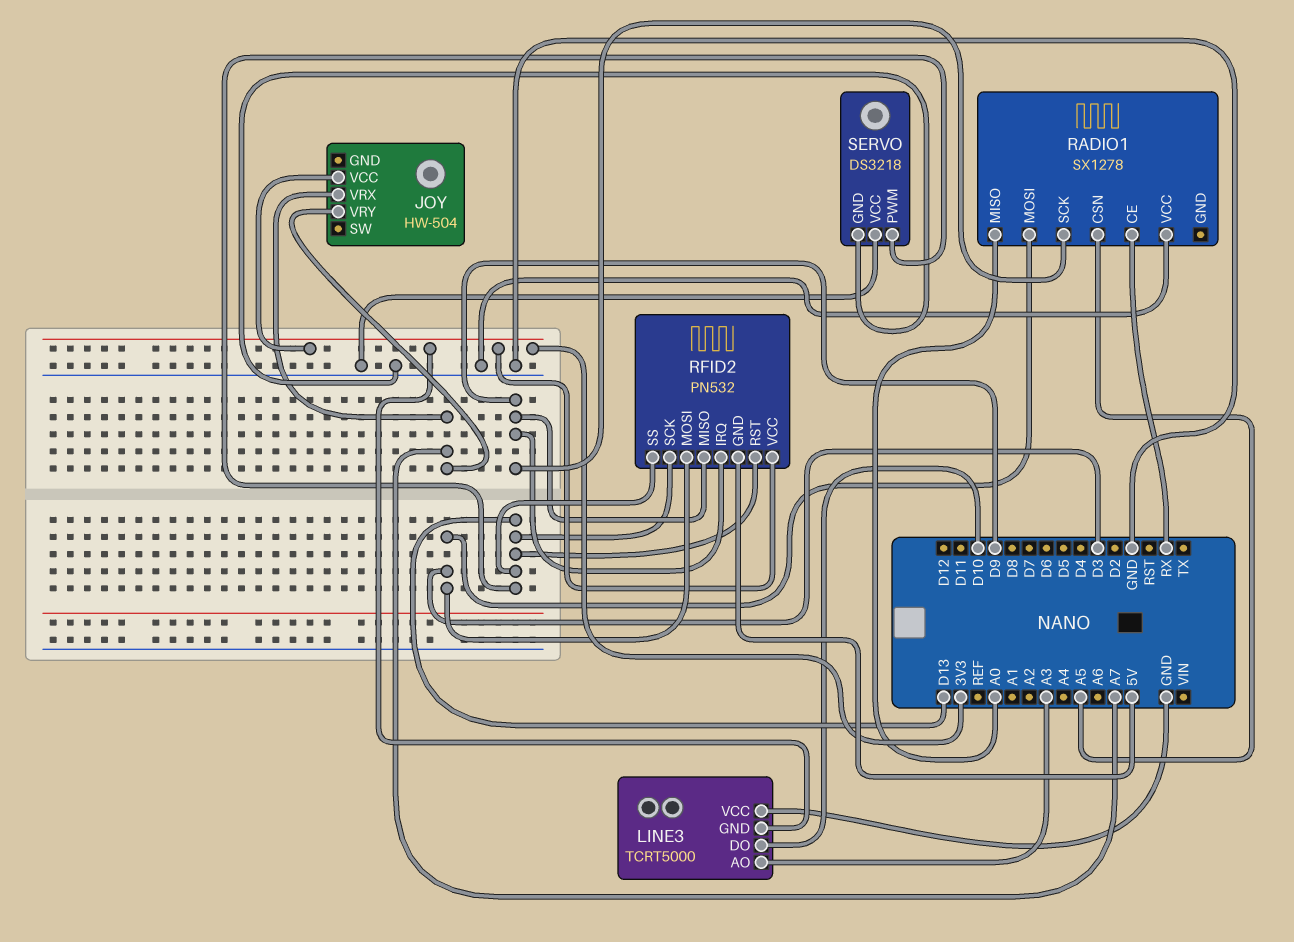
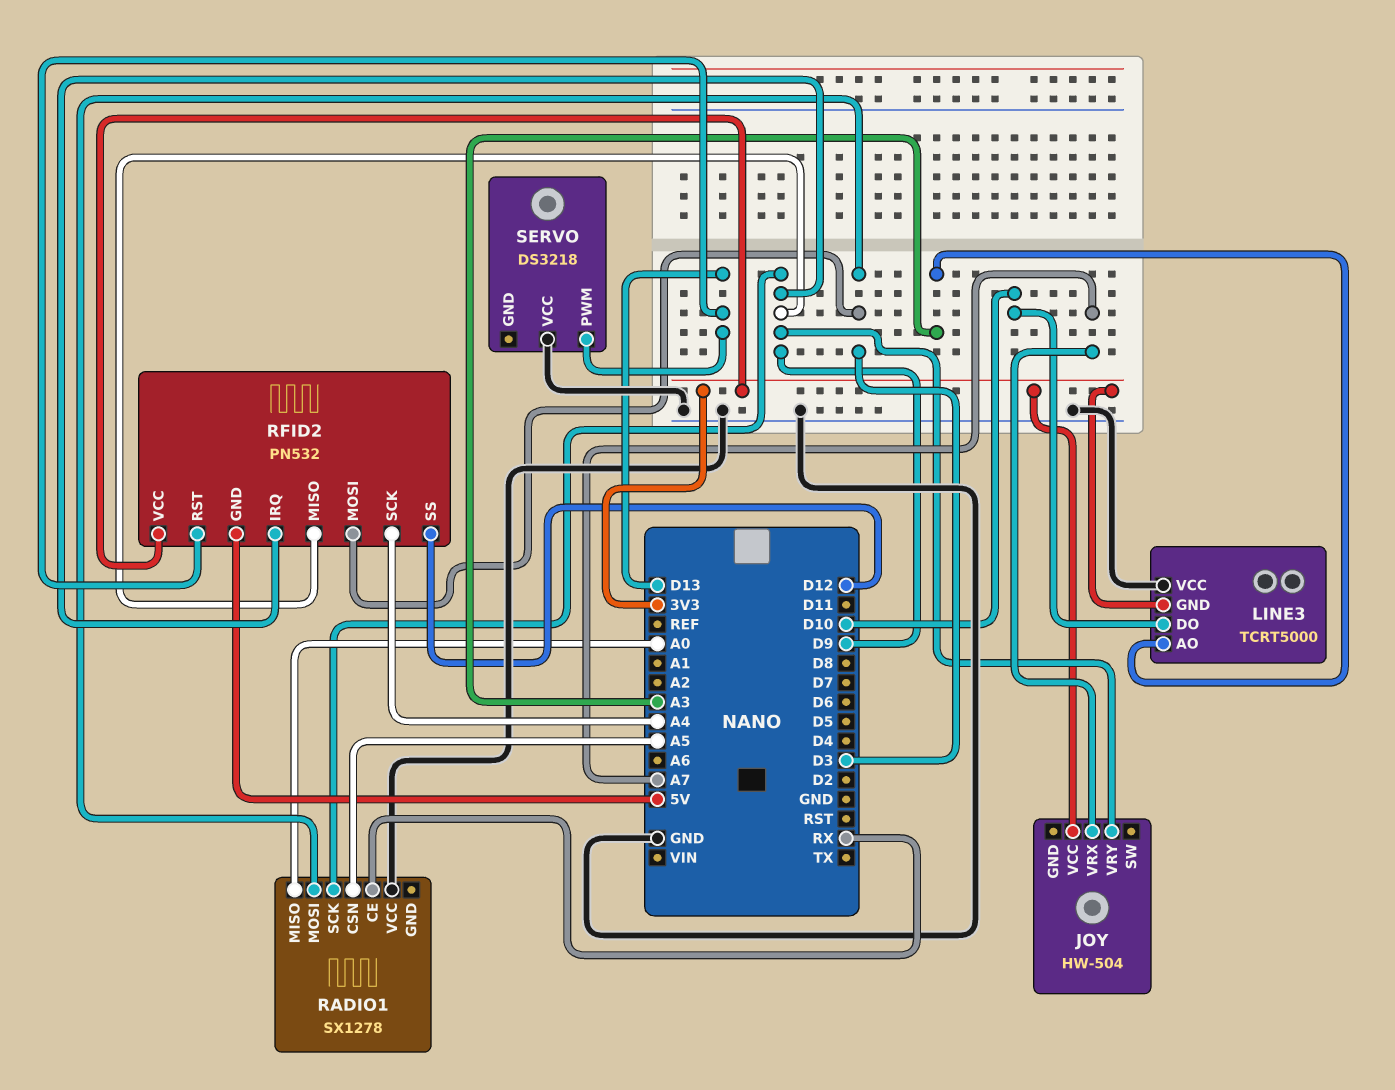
JOY pin VRY: A7 -> D9
RFID2 pin SCK: D13 -> A4
RFID2 pin SS: D13 -> D12
SERVO pin GND: GND -> none

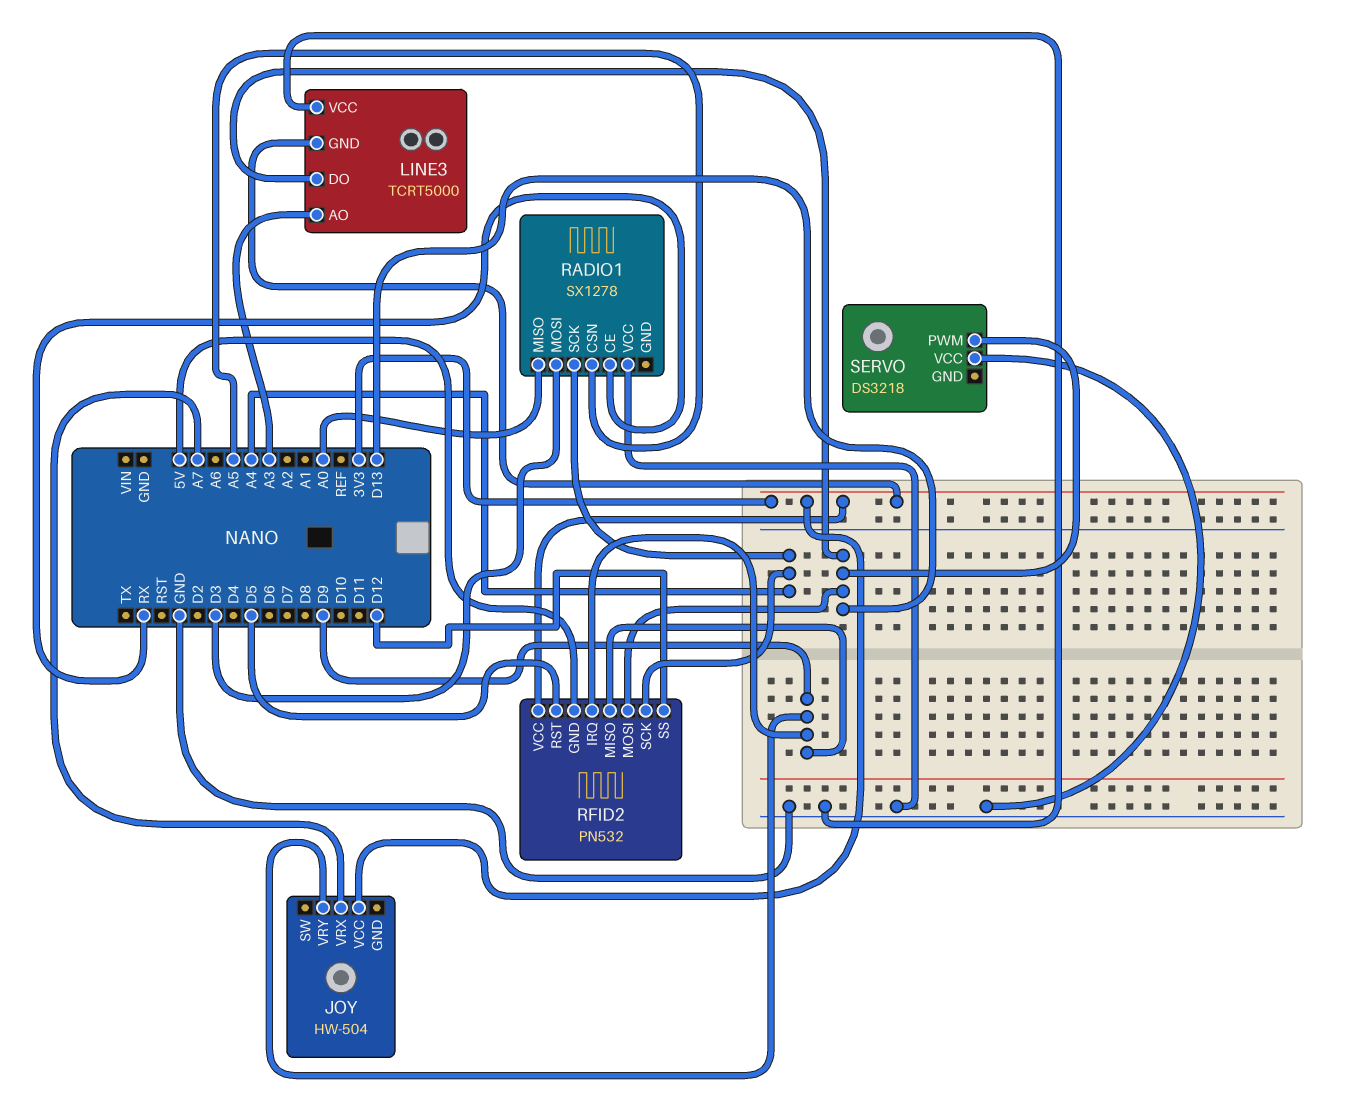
LINE3 pin DO: D10 -> D13
RADIO1 pin SCK: D9 -> A4
RFID2 pin MOSI: D3 -> D13
RFID2 pin RST: D13 -> D5

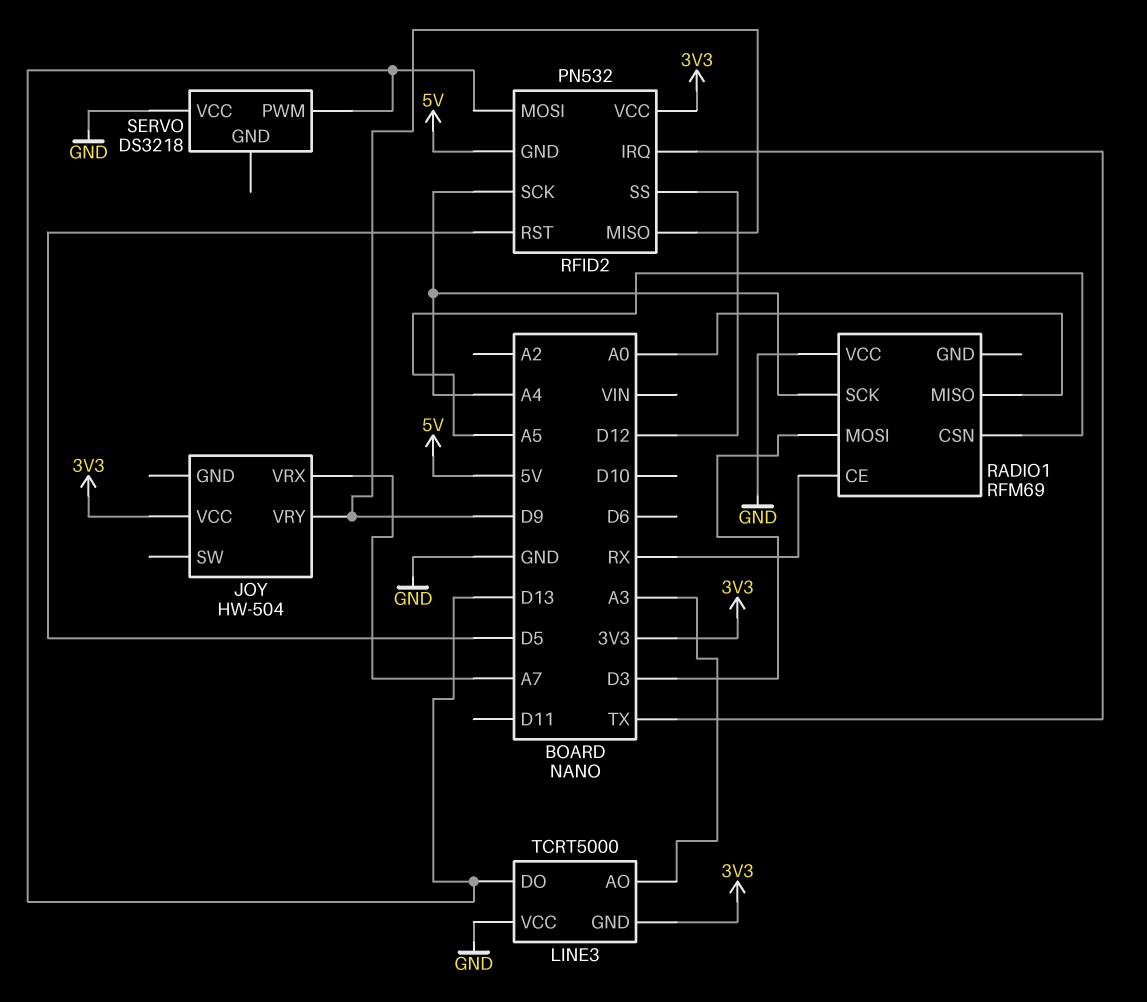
RADIO1: SX1278 -> RFM69
RFID2 pin IRQ: D9 -> TX

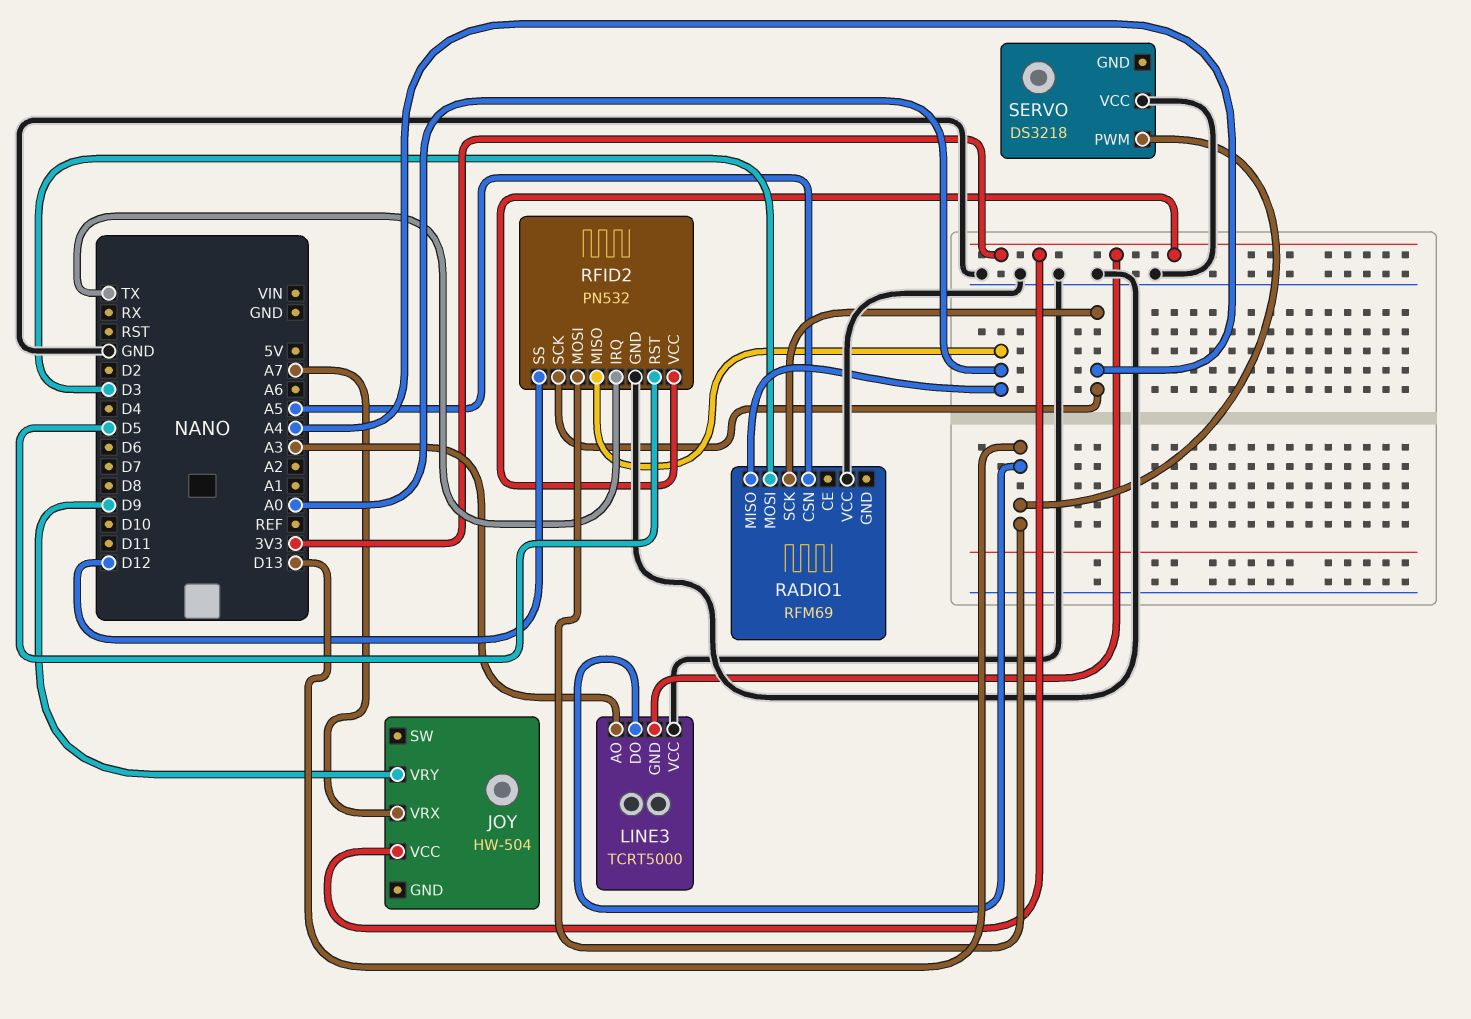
RADIO1 pin CE: RX -> none
RFID2 pin GND: 5V -> GND
RFID2 pin MISO: D9 -> A0

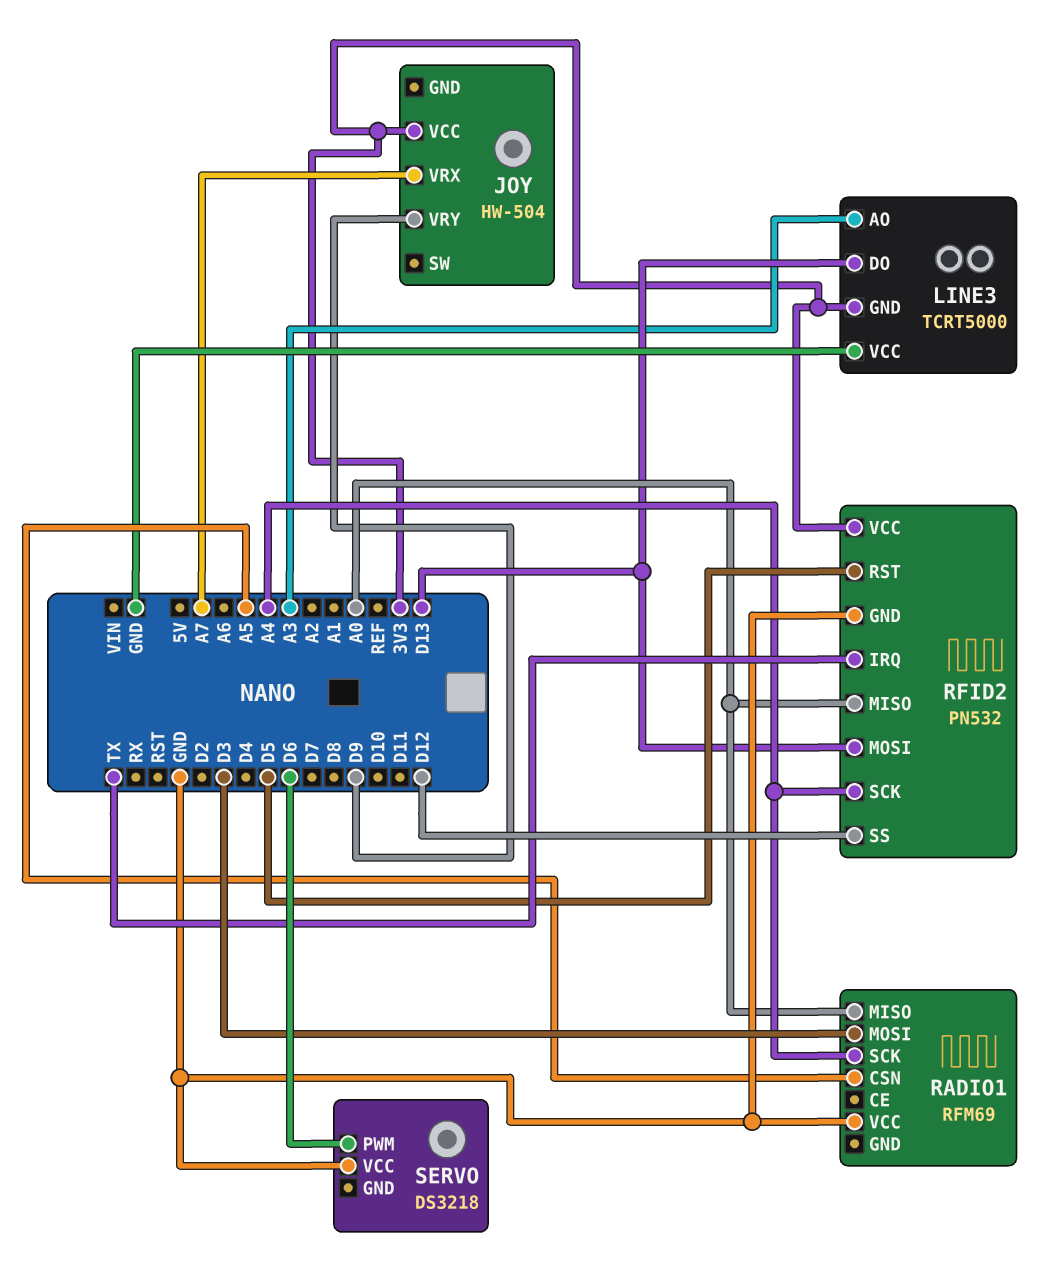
SERVO pin PWM: D13 -> D6

